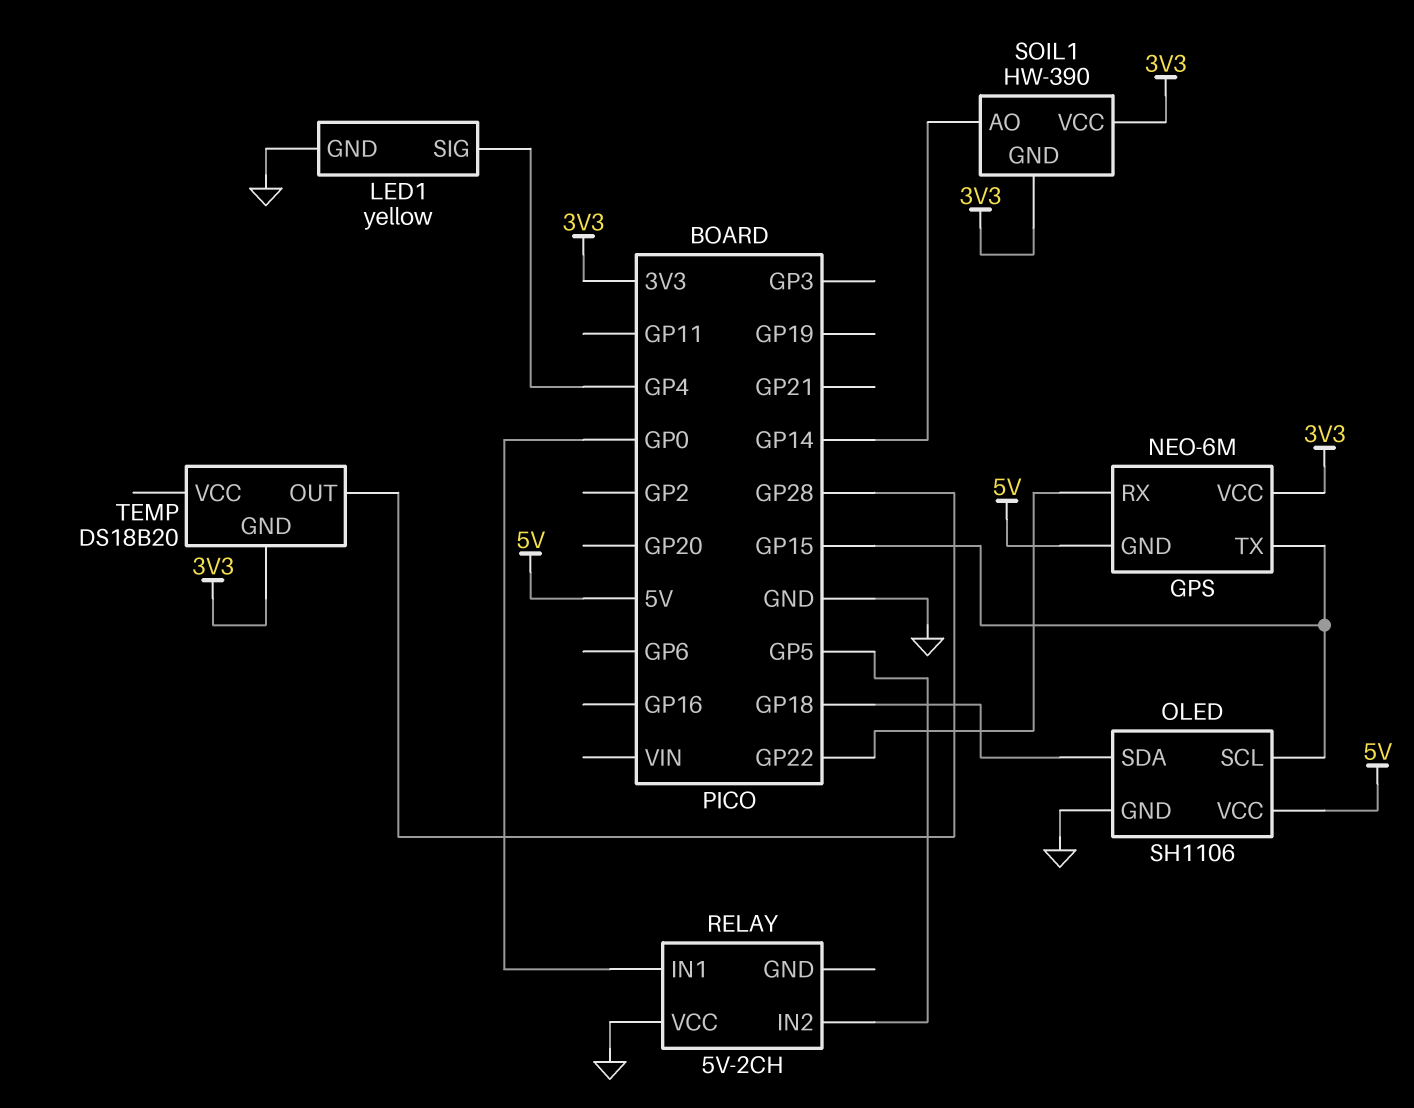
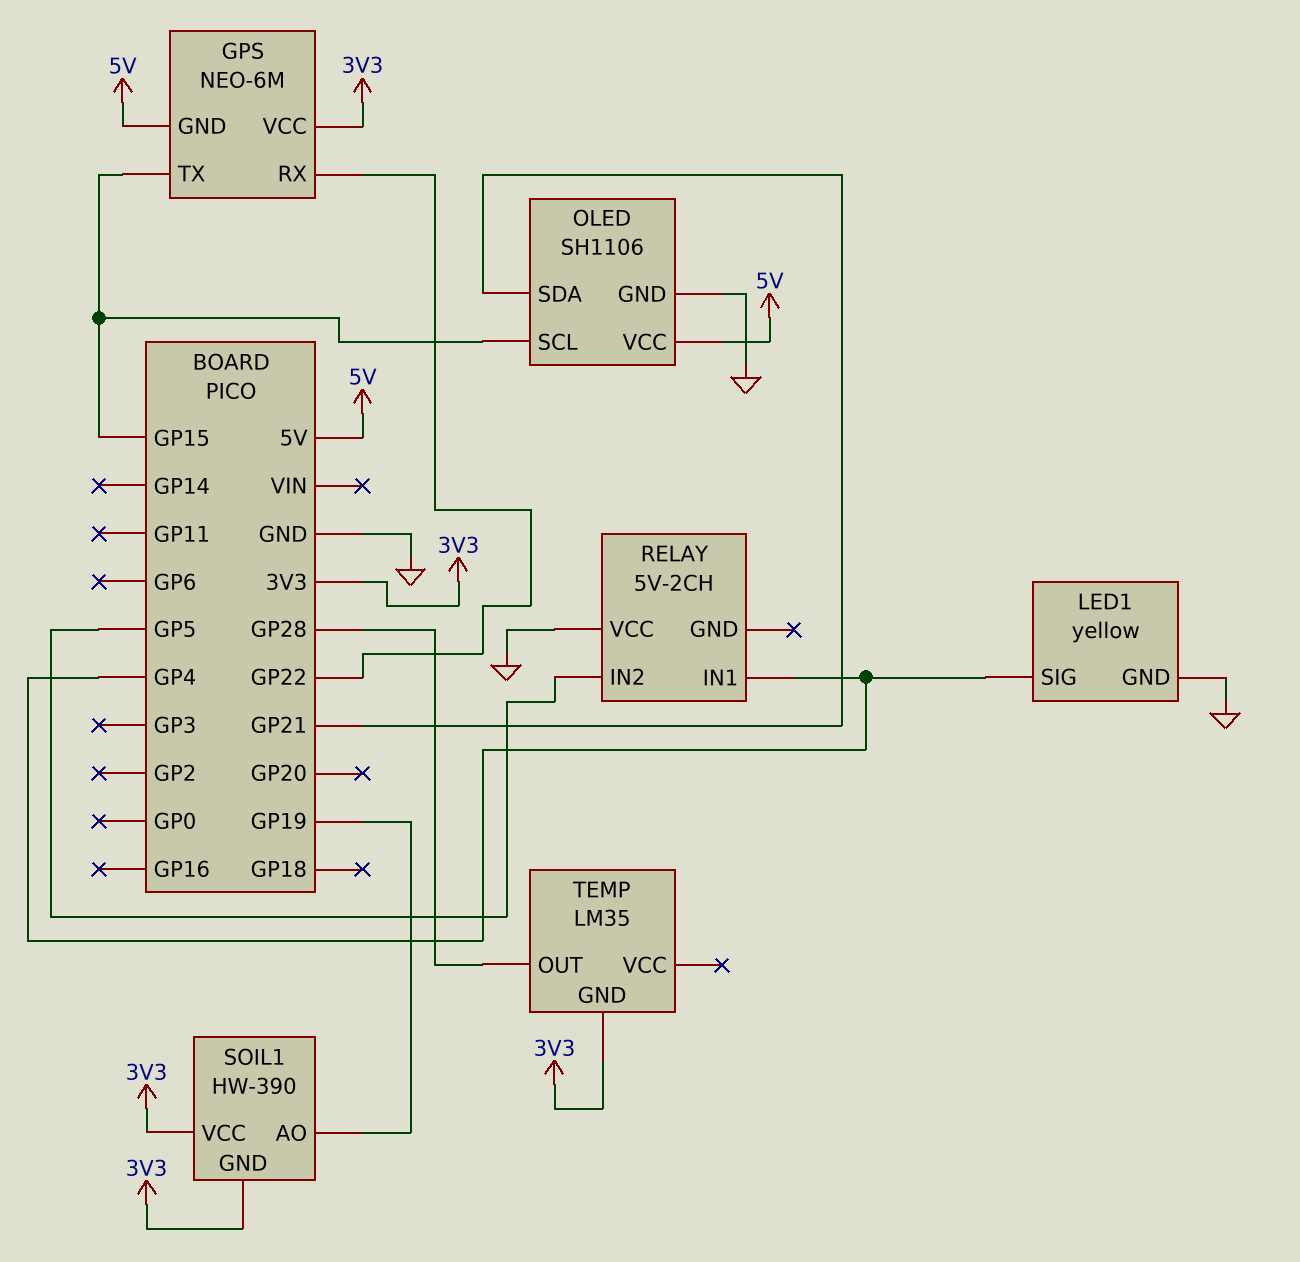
OLED pin SDA: GP18 -> GP21
RELAY pin IN1: GP0 -> GP4
SOIL1 pin AO: GP14 -> GP19
TEMP: DS18B20 -> LM35

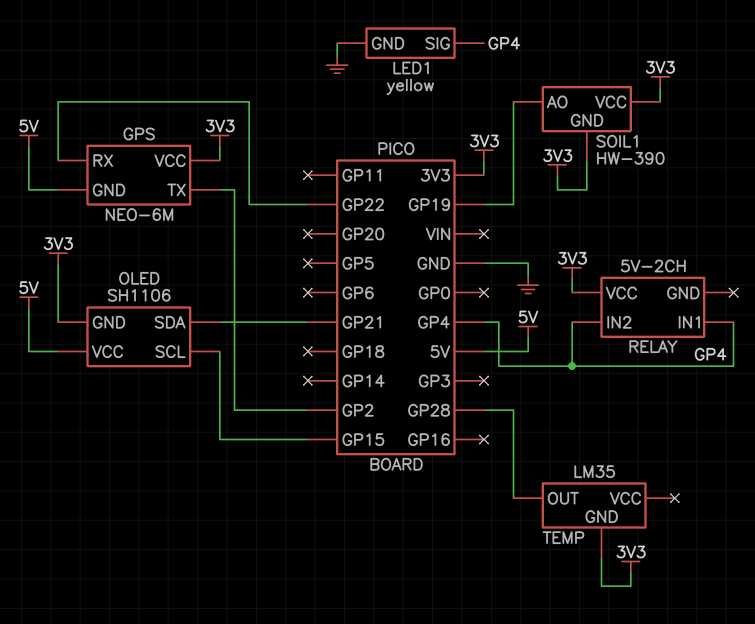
GPS pin TX: GP15 -> GP2
OLED pin GND: GND -> 3V3
RELAY pin IN2: GP5 -> GP4
RELAY pin VCC: GND -> 3V3

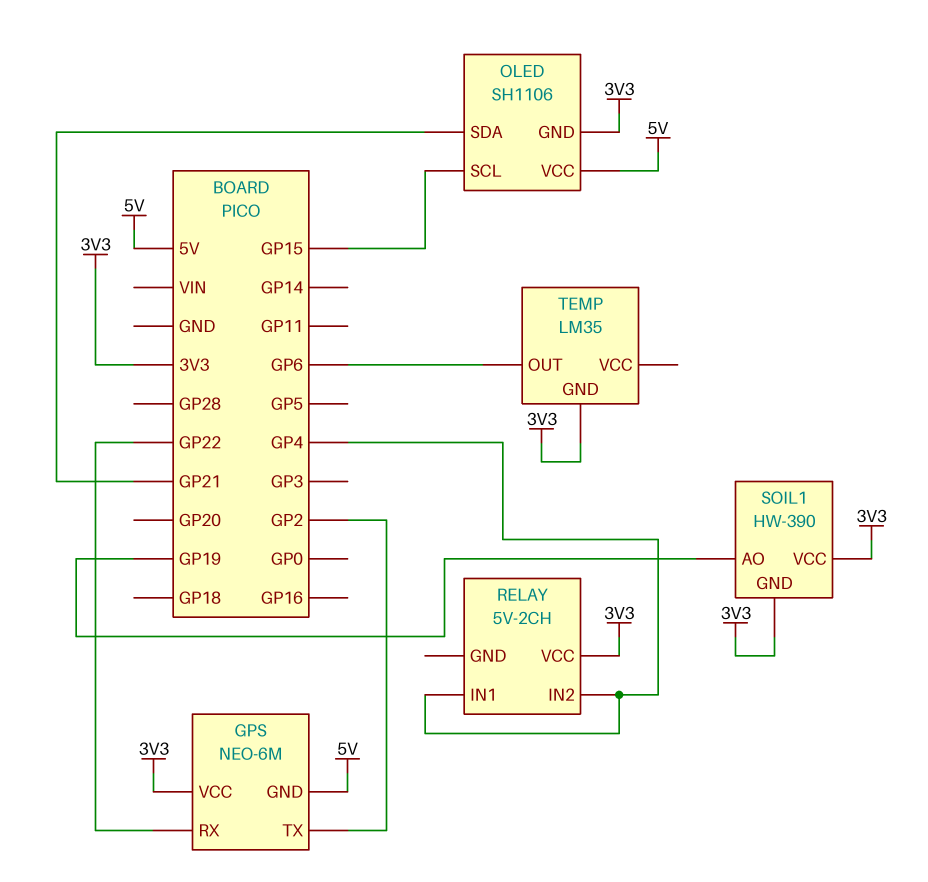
LED1: yellow -> none
LED1 pin GND: GND -> none
LED1 pin SIG: GP4 -> none
TEMP pin OUT: GP28 -> GP6

